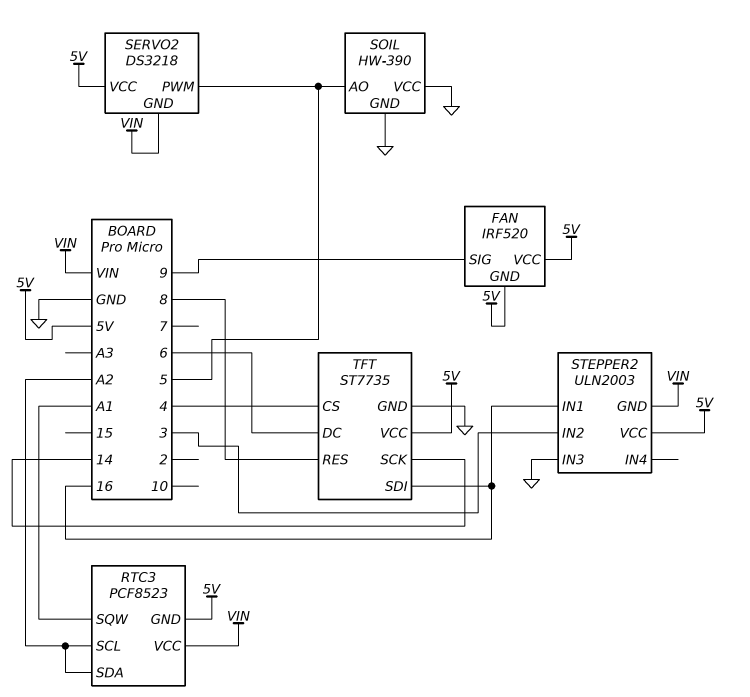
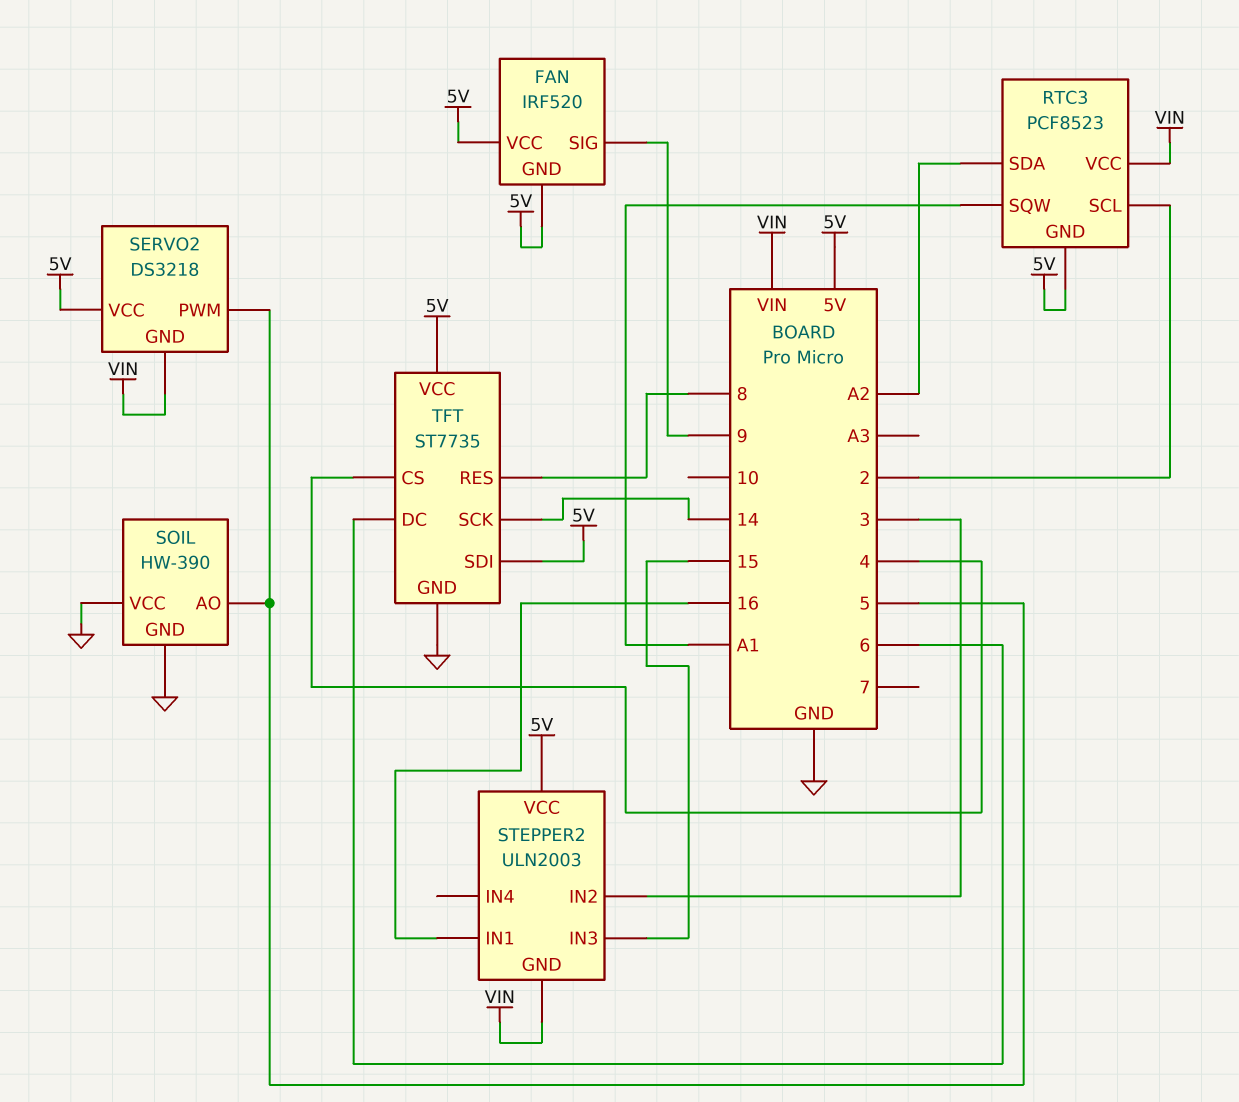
RTC3 pin SCL: A2 -> 2
STEPPER2 pin IN3: GND -> 15
TFT pin SDI: 16 -> 5V

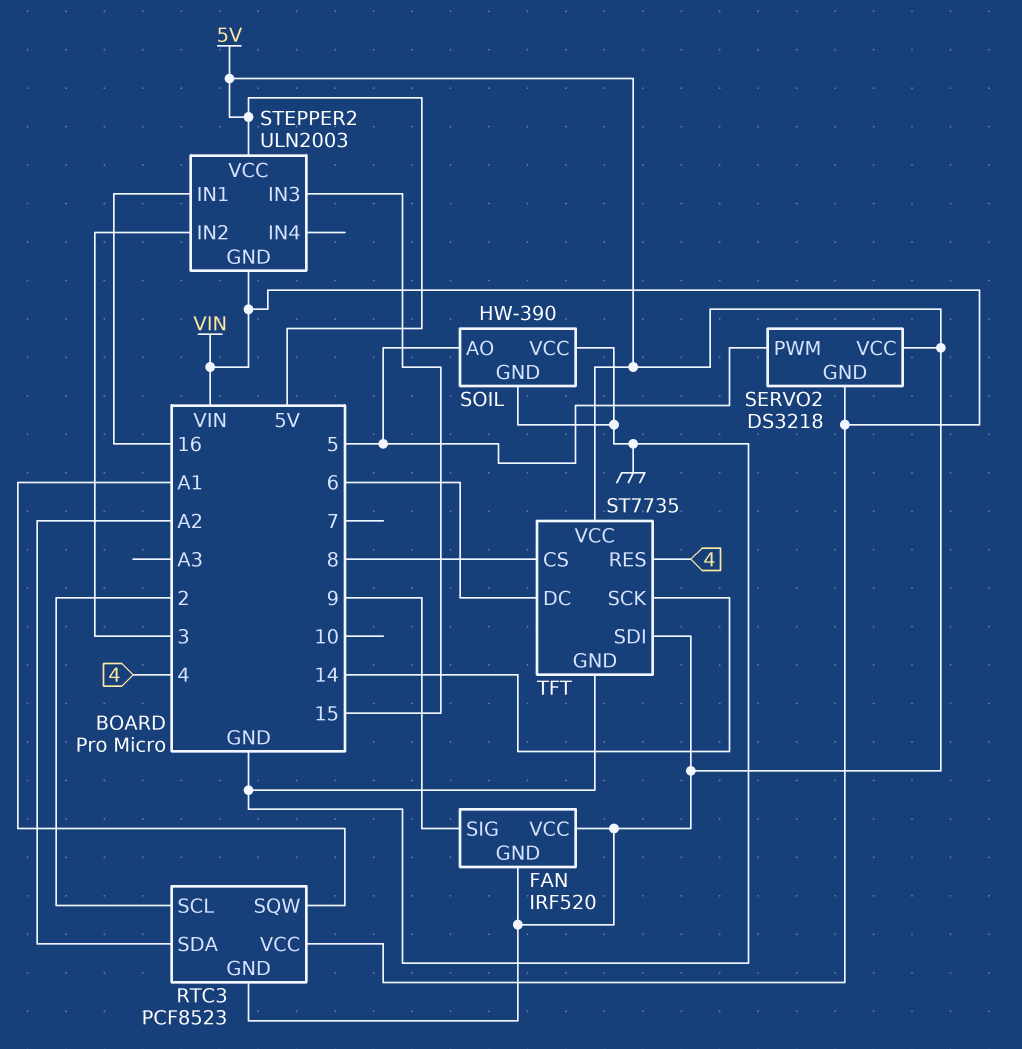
TFT pin CS: 4 -> 8
TFT pin RES: 8 -> 4

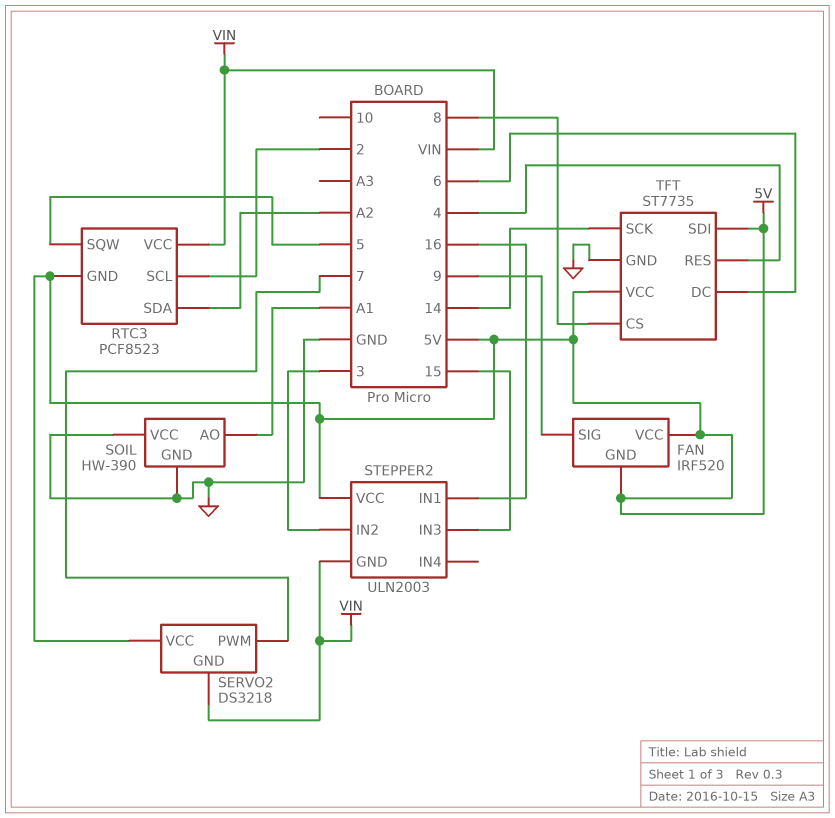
RTC3 pin SQW: A1 -> 5
SERVO2 pin PWM: 5 -> 7
SOIL pin AO: 5 -> A1

